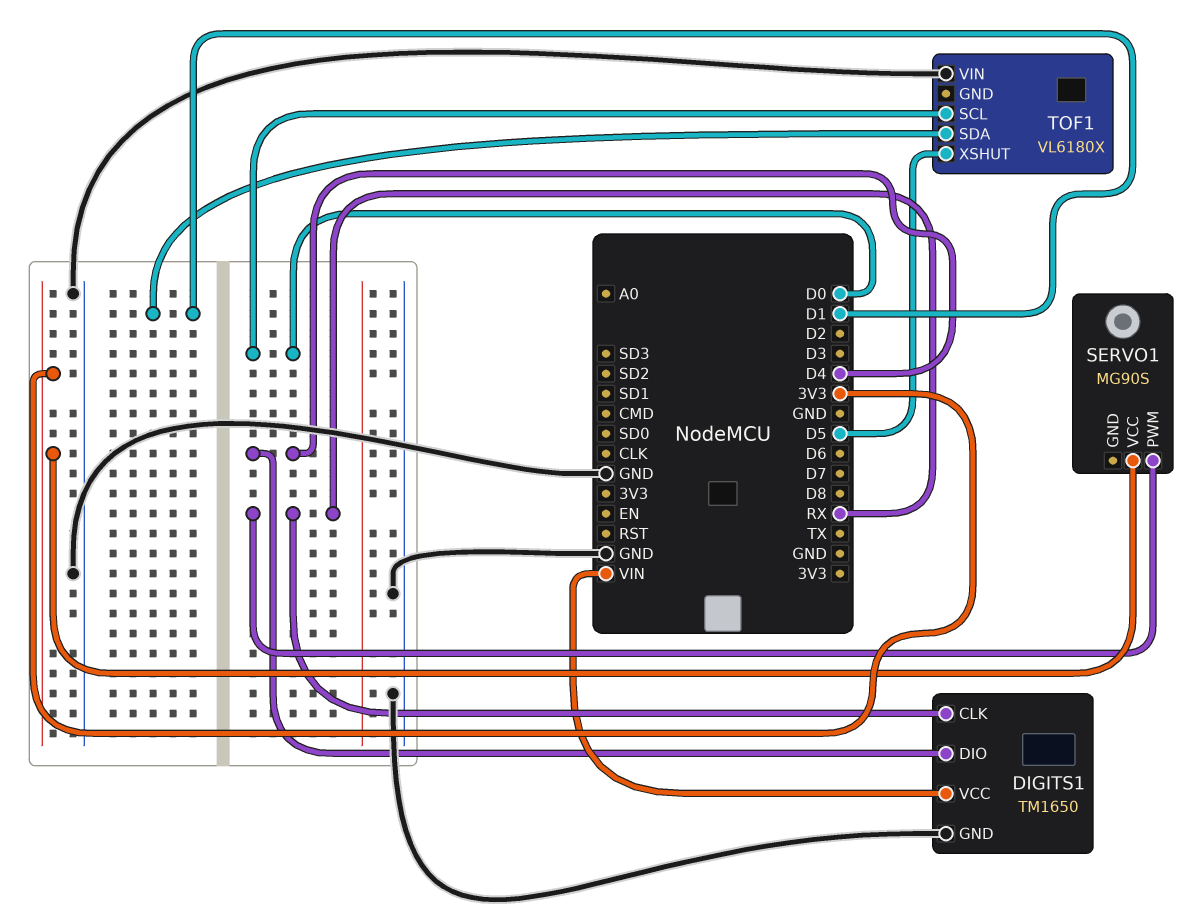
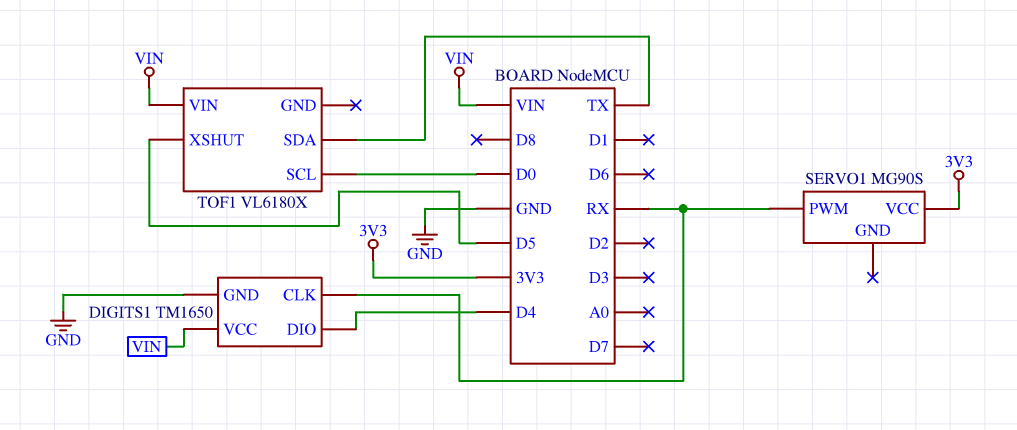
TOF1 pin SDA: D1 -> TX
TOF1 pin VIN: GND -> VIN

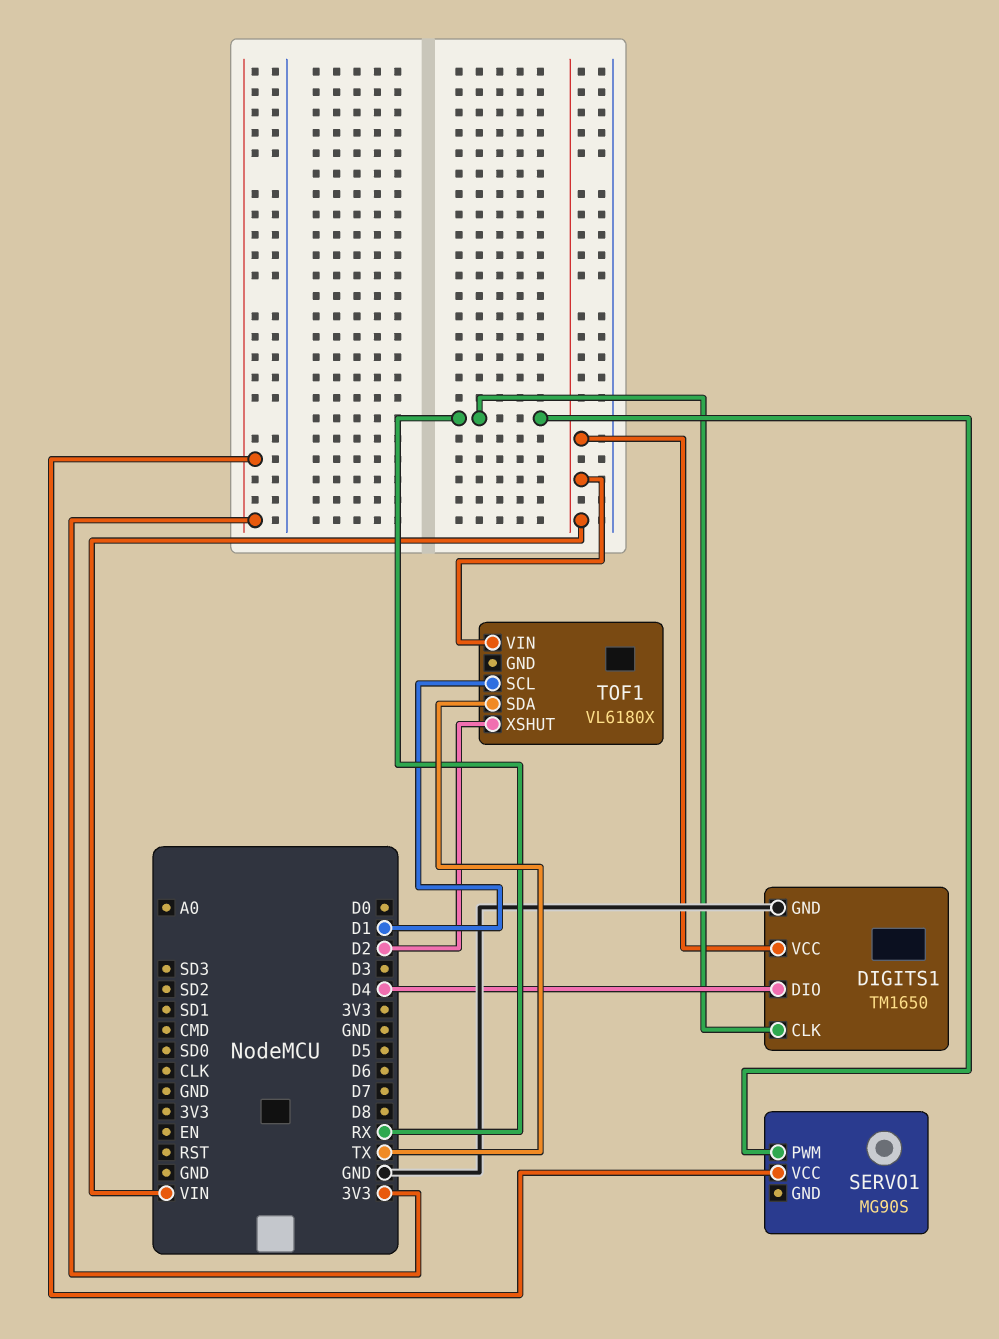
TOF1 pin SCL: D0 -> D1
TOF1 pin XSHUT: D5 -> D2

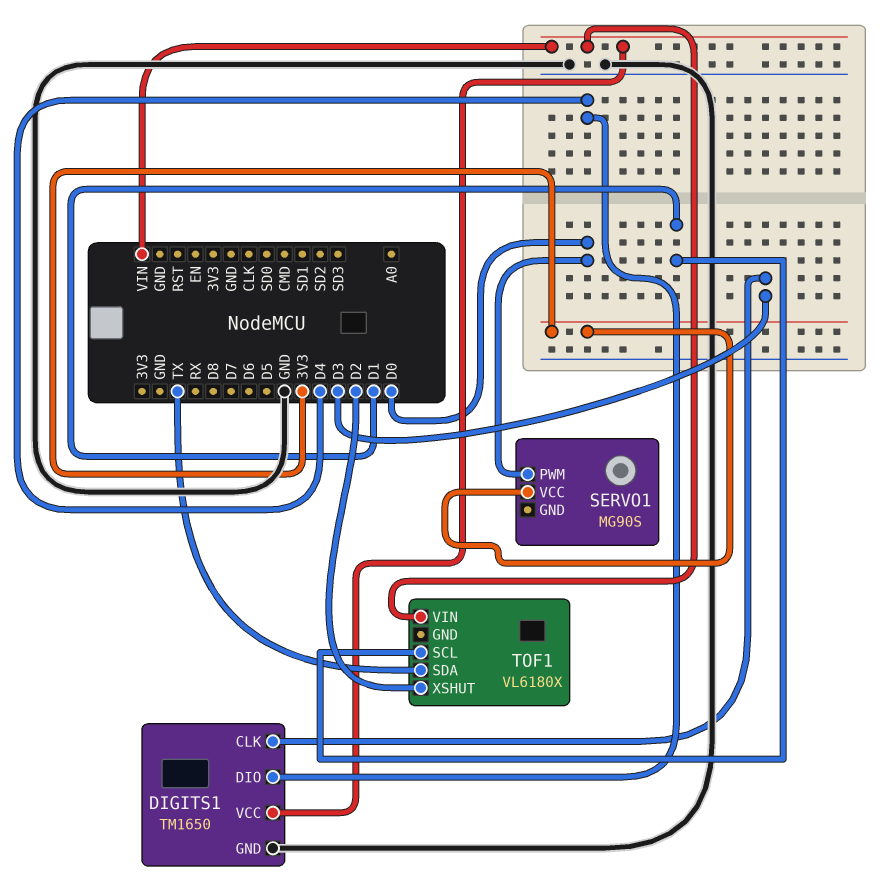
DIGITS1 pin CLK: RX -> D3
SERVO1 pin PWM: RX -> D0

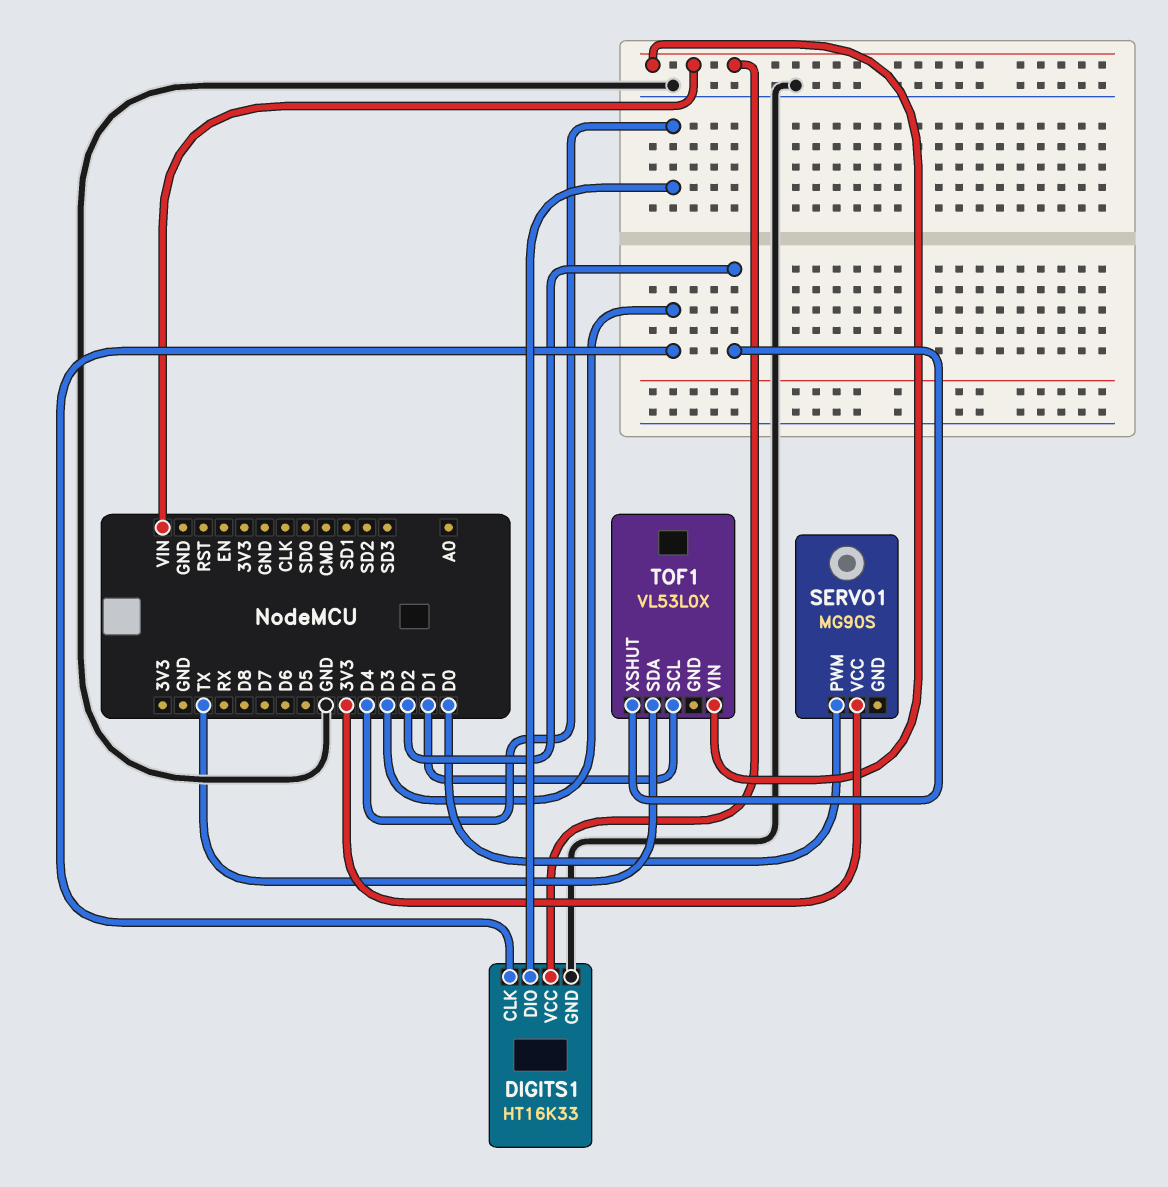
DIGITS1: TM1650 -> HT16K33
TOF1: VL6180X -> VL53L0X

